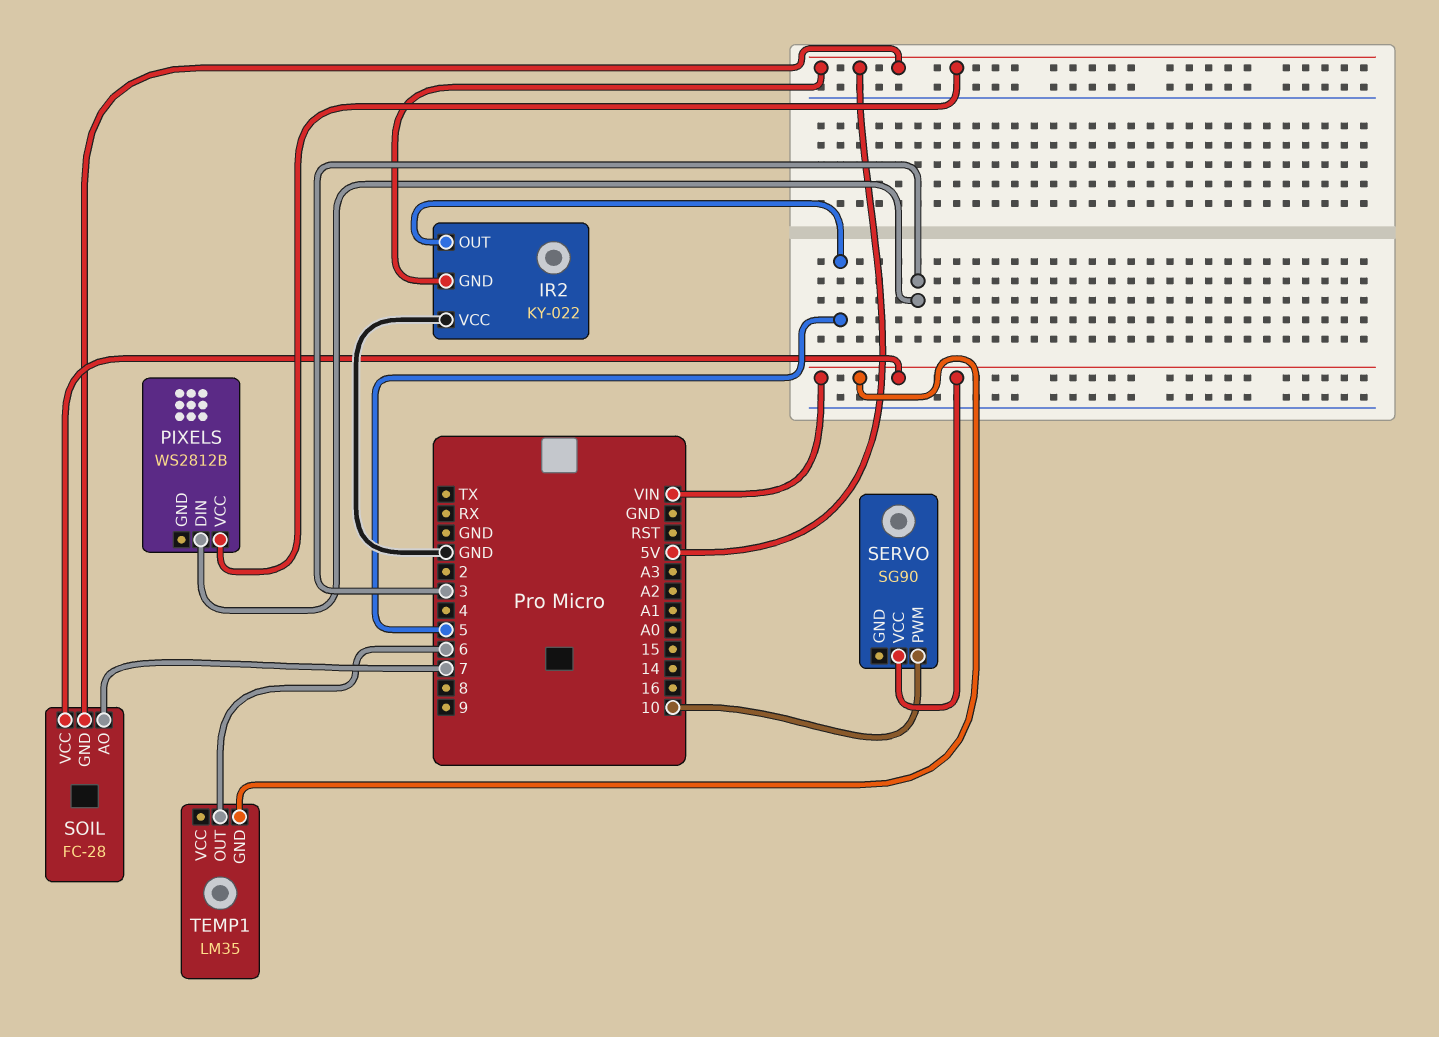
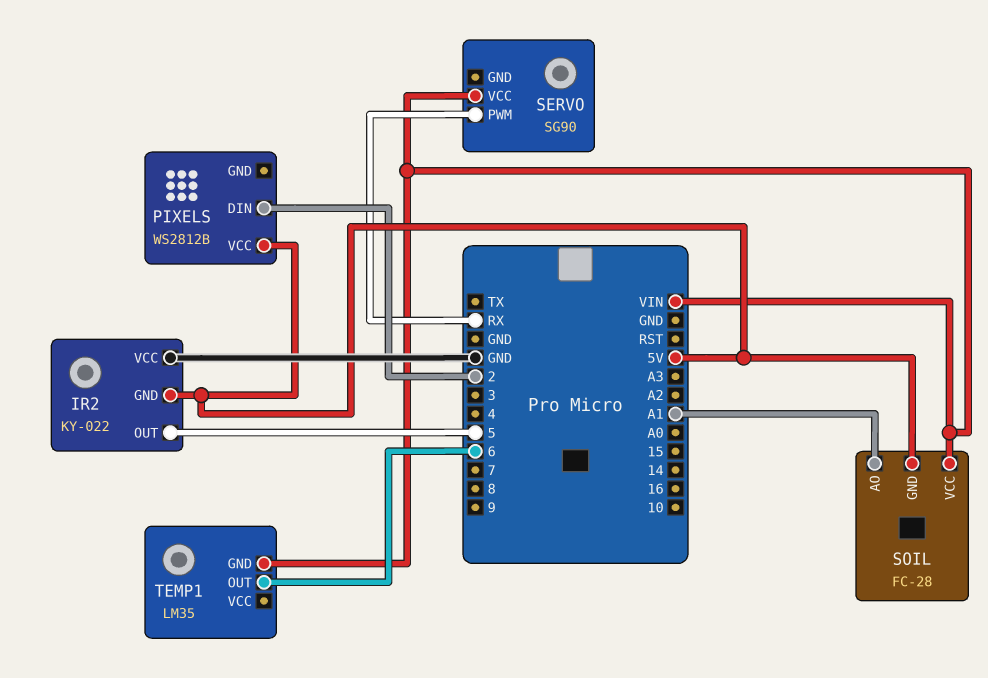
PIXELS pin DIN: 3 -> 2
SERVO pin PWM: 10 -> RX
SOIL pin AO: 7 -> A1

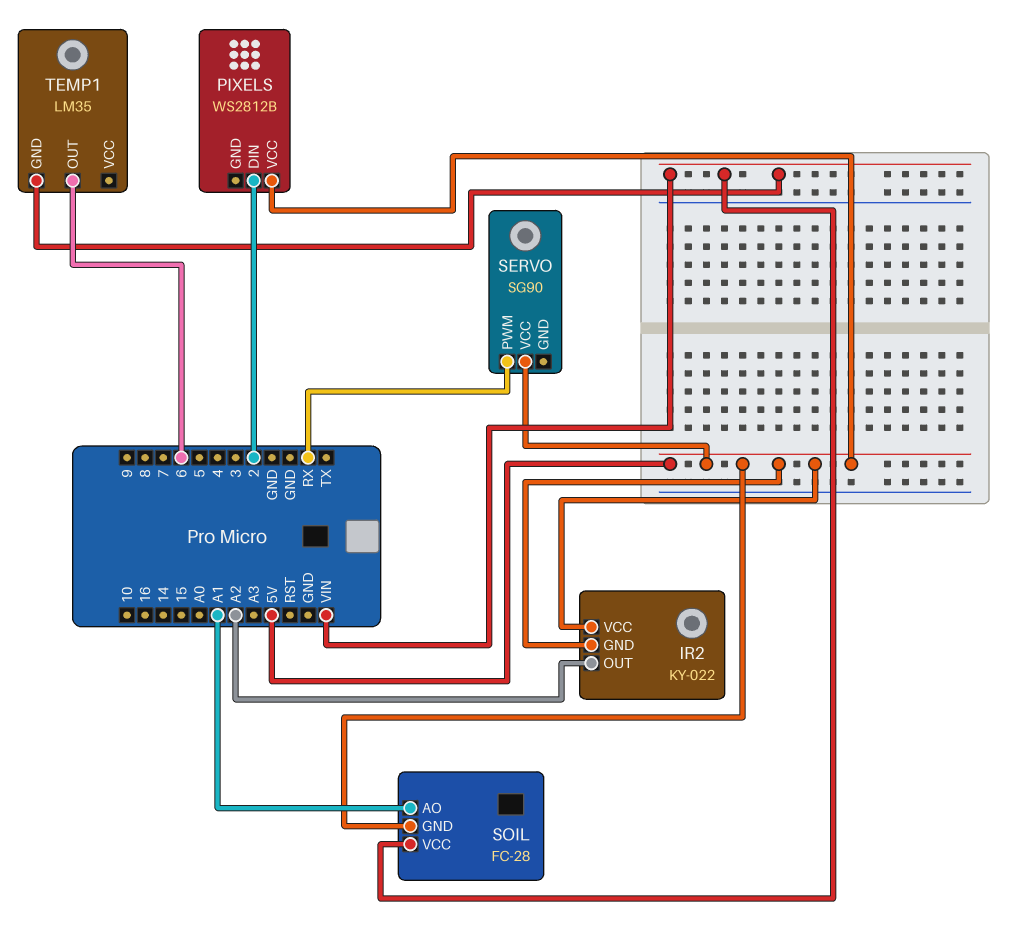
IR2 pin OUT: 5 -> A2
IR2 pin VCC: GND -> 5V
SERVO pin VCC: VIN -> 5V

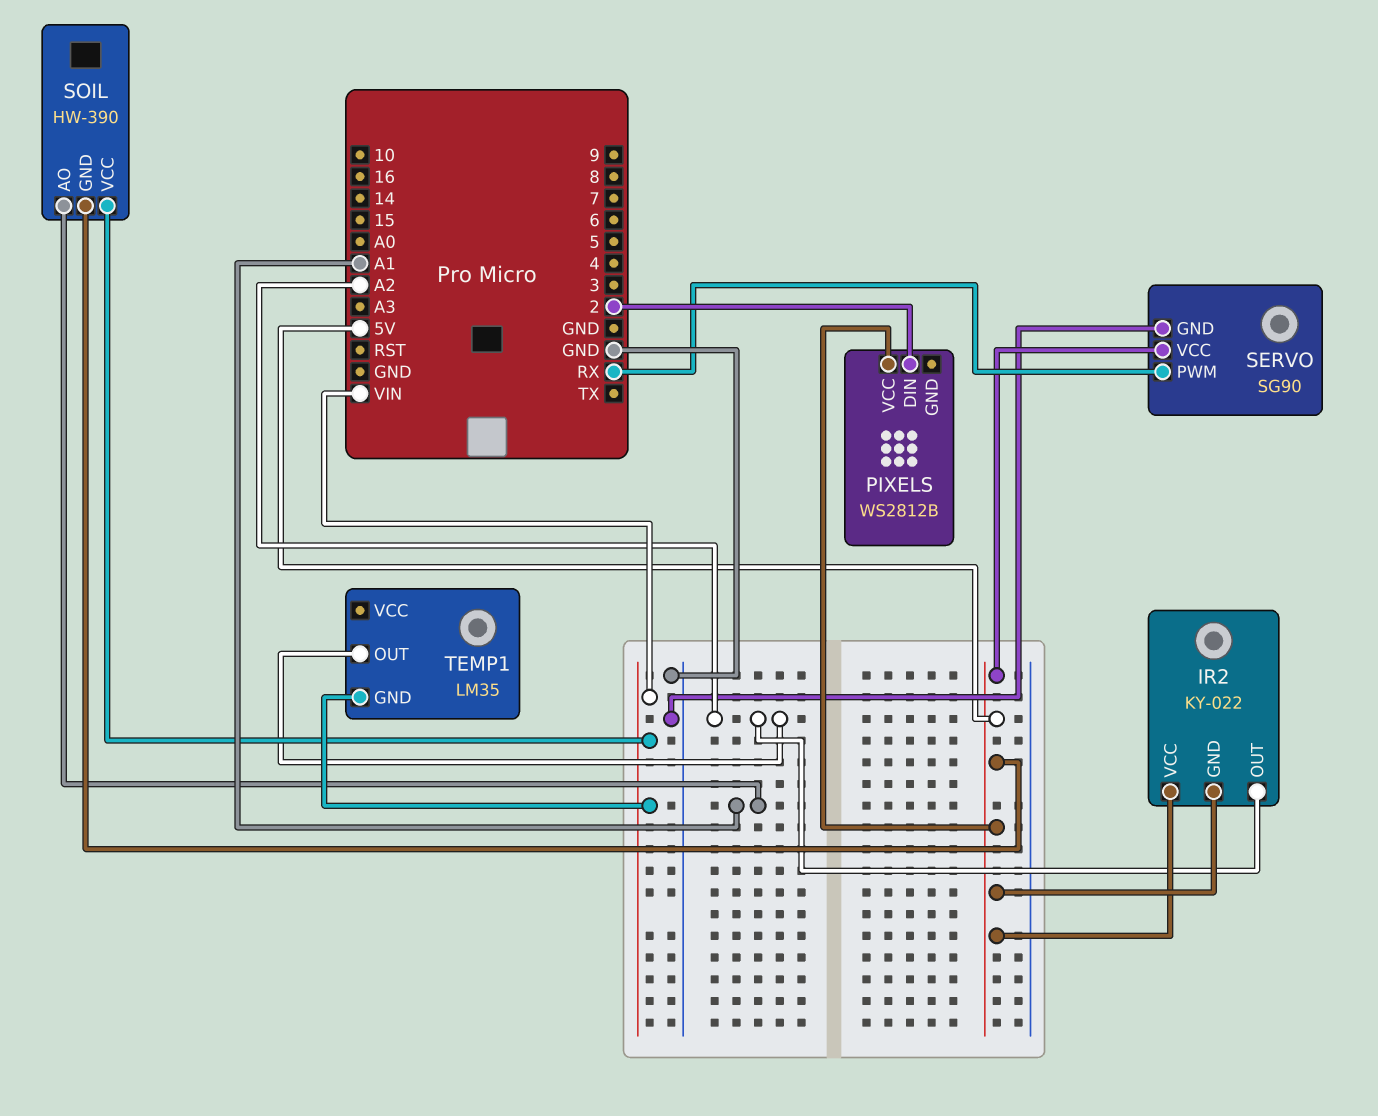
SERVO pin GND: none -> GND
SOIL: FC-28 -> HW-390
TEMP1 pin OUT: 6 -> A2

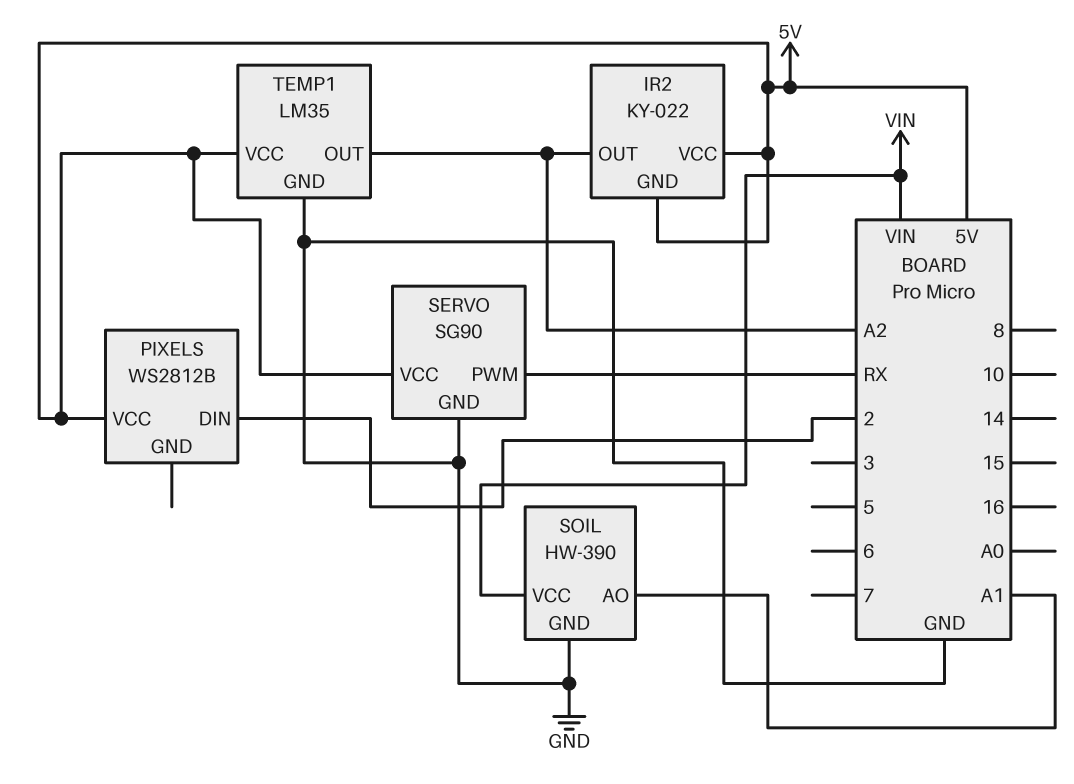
SOIL pin GND: 5V -> GND
TEMP1 pin GND: VIN -> GND
TEMP1 pin VCC: none -> 5V

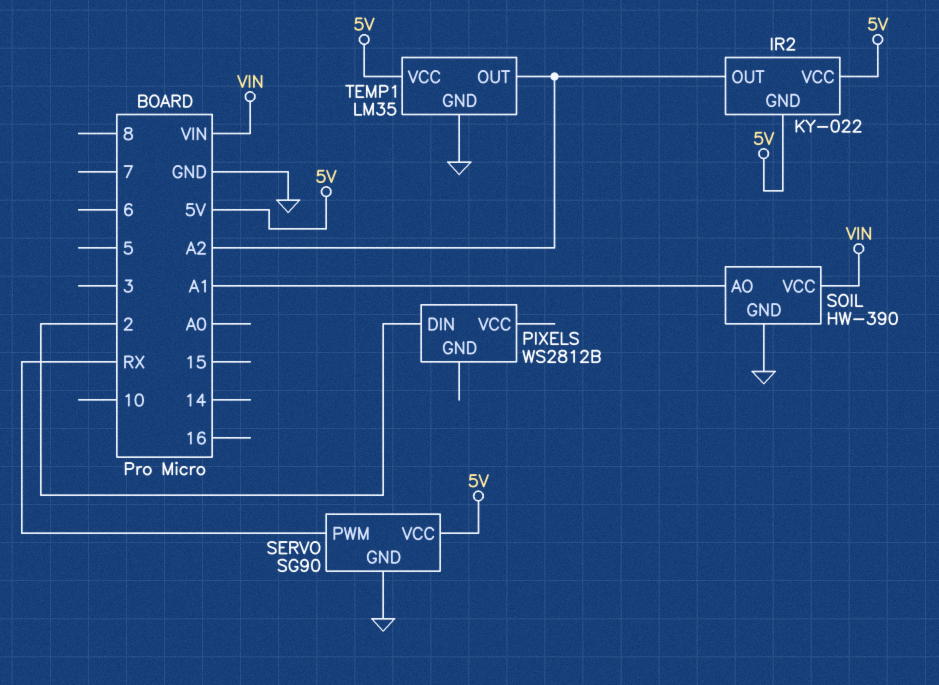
PIXELS pin VCC: 5V -> none

